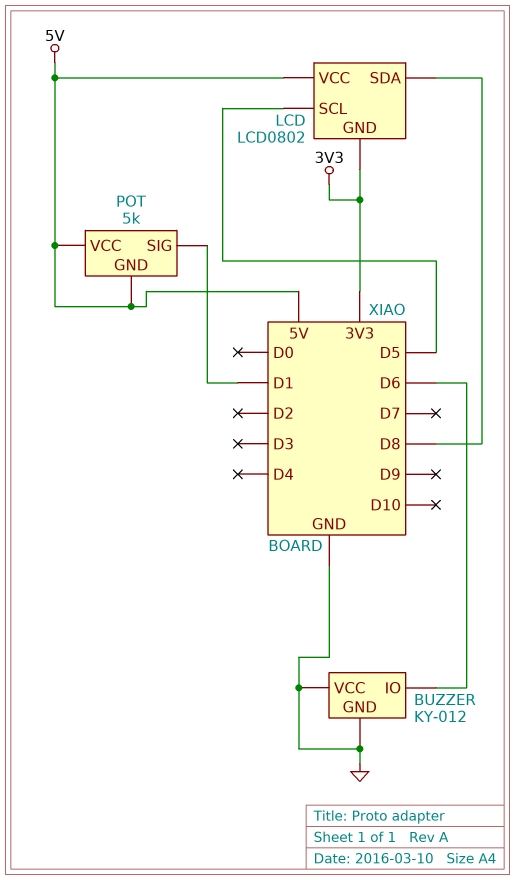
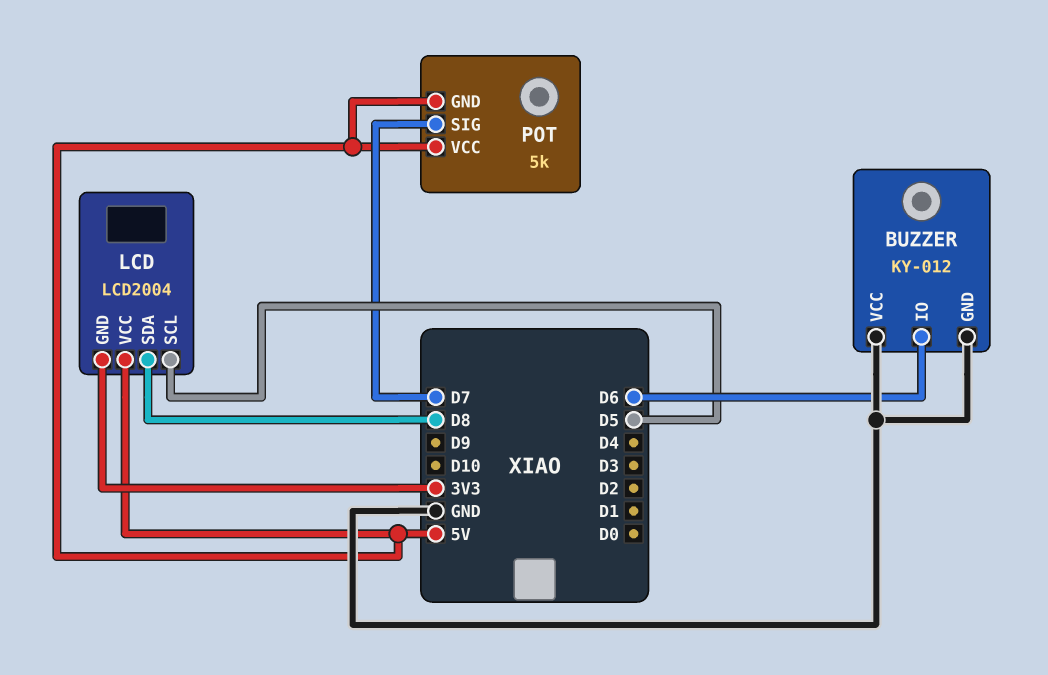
LCD: LCD0802 -> LCD2004
POT pin SIG: D1 -> D7

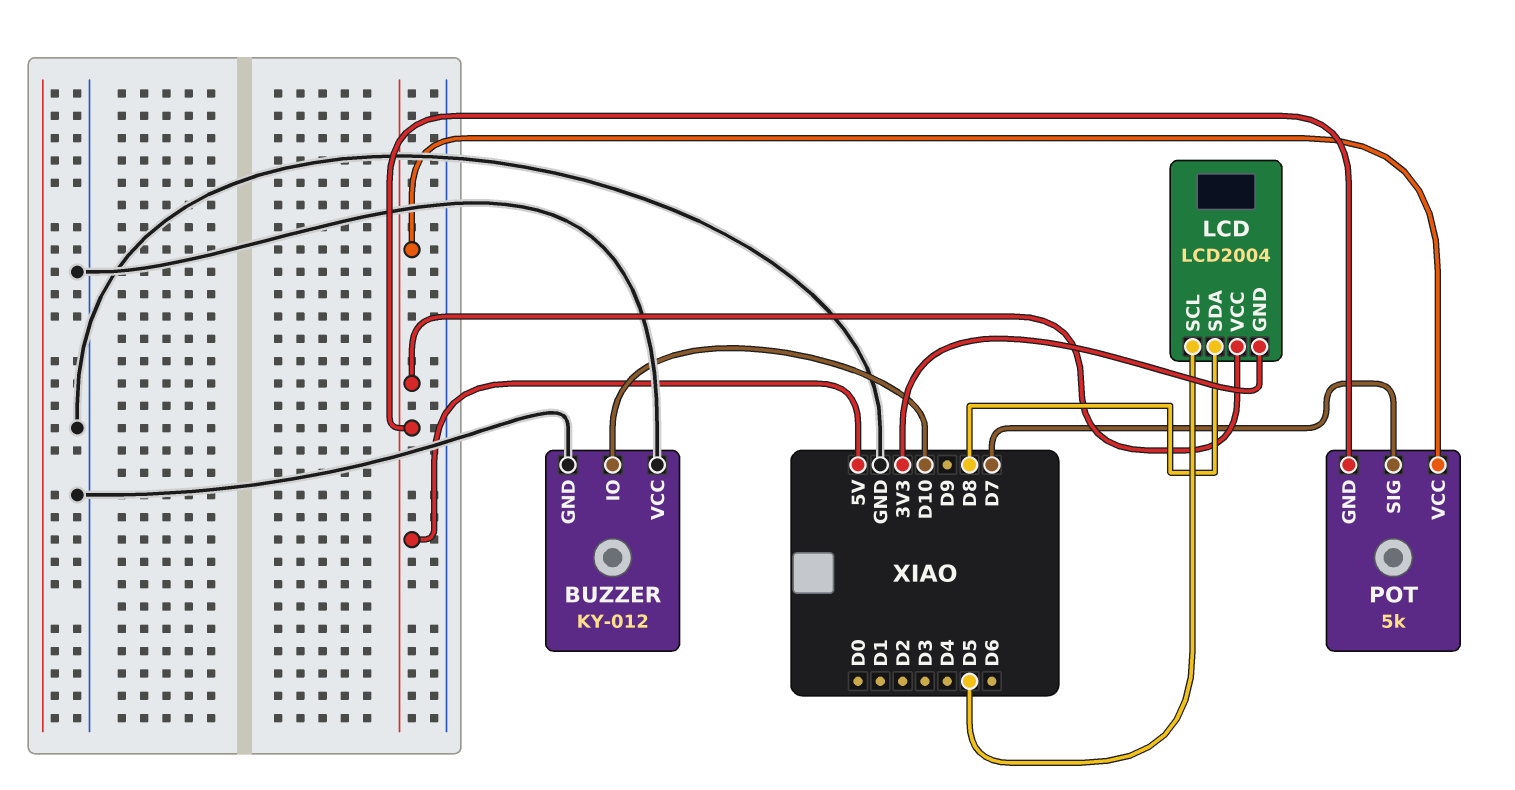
BUZZER pin IO: D6 -> D10

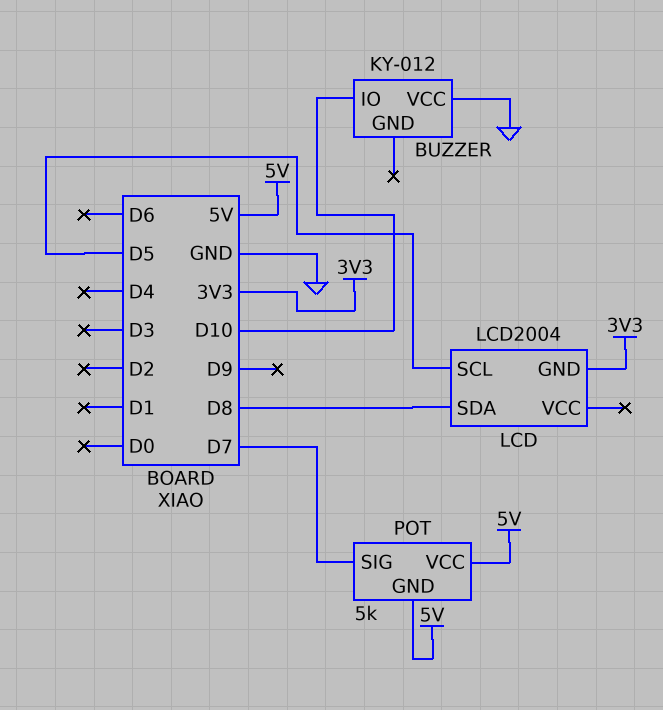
BUZZER pin GND: GND -> none
LCD pin VCC: 5V -> none

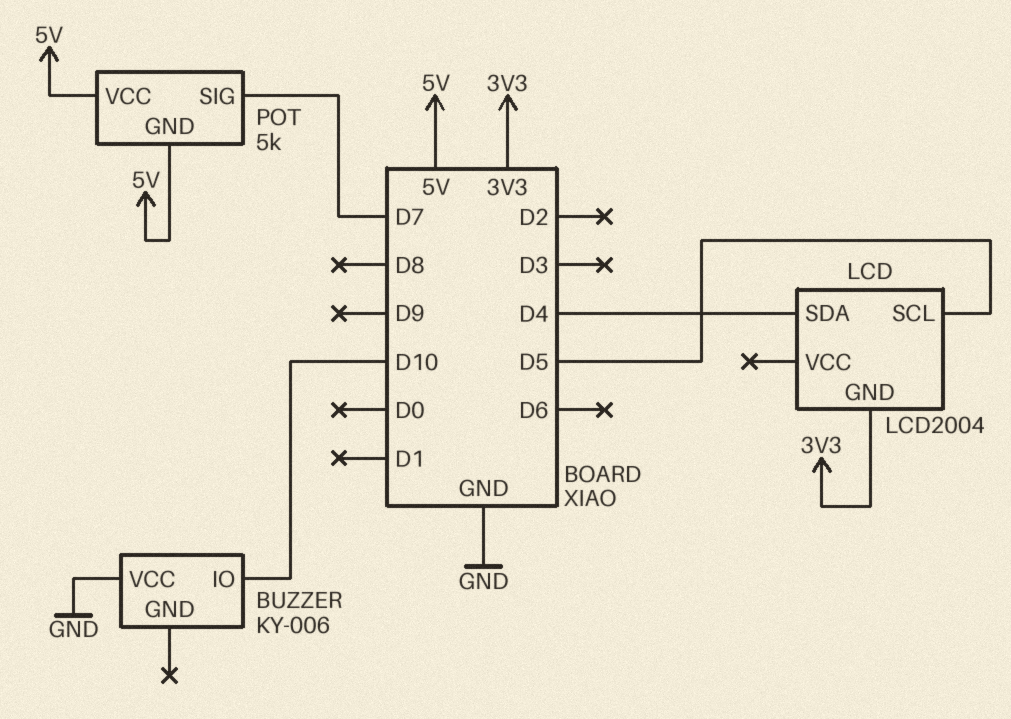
BUZZER: KY-012 -> KY-006
LCD pin SDA: D8 -> D4

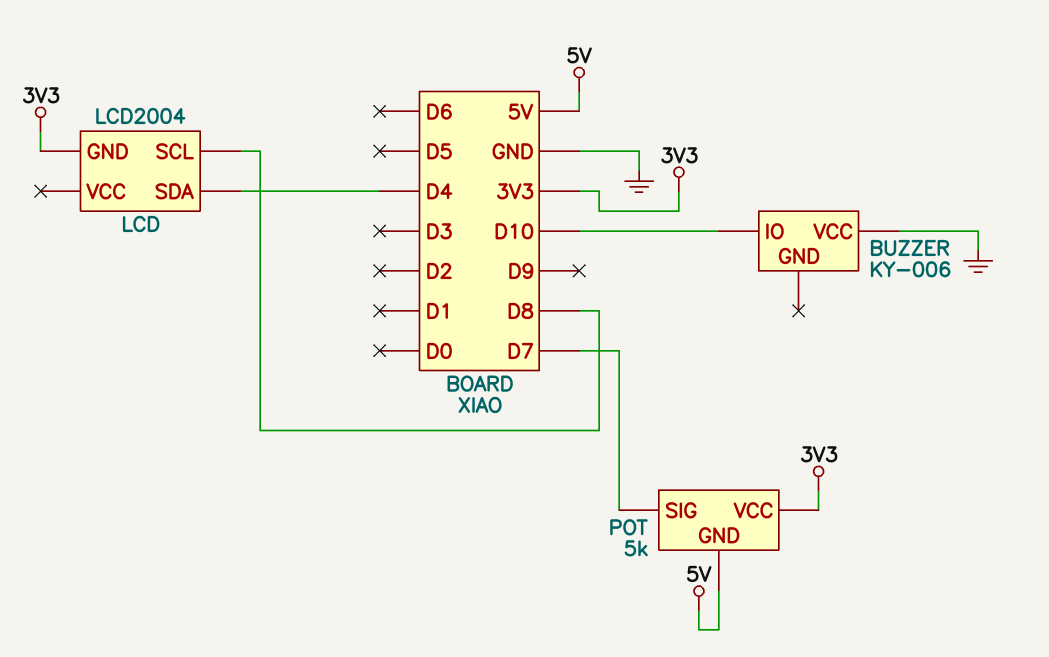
LCD pin SCL: D5 -> D8
POT pin VCC: 5V -> 3V3

